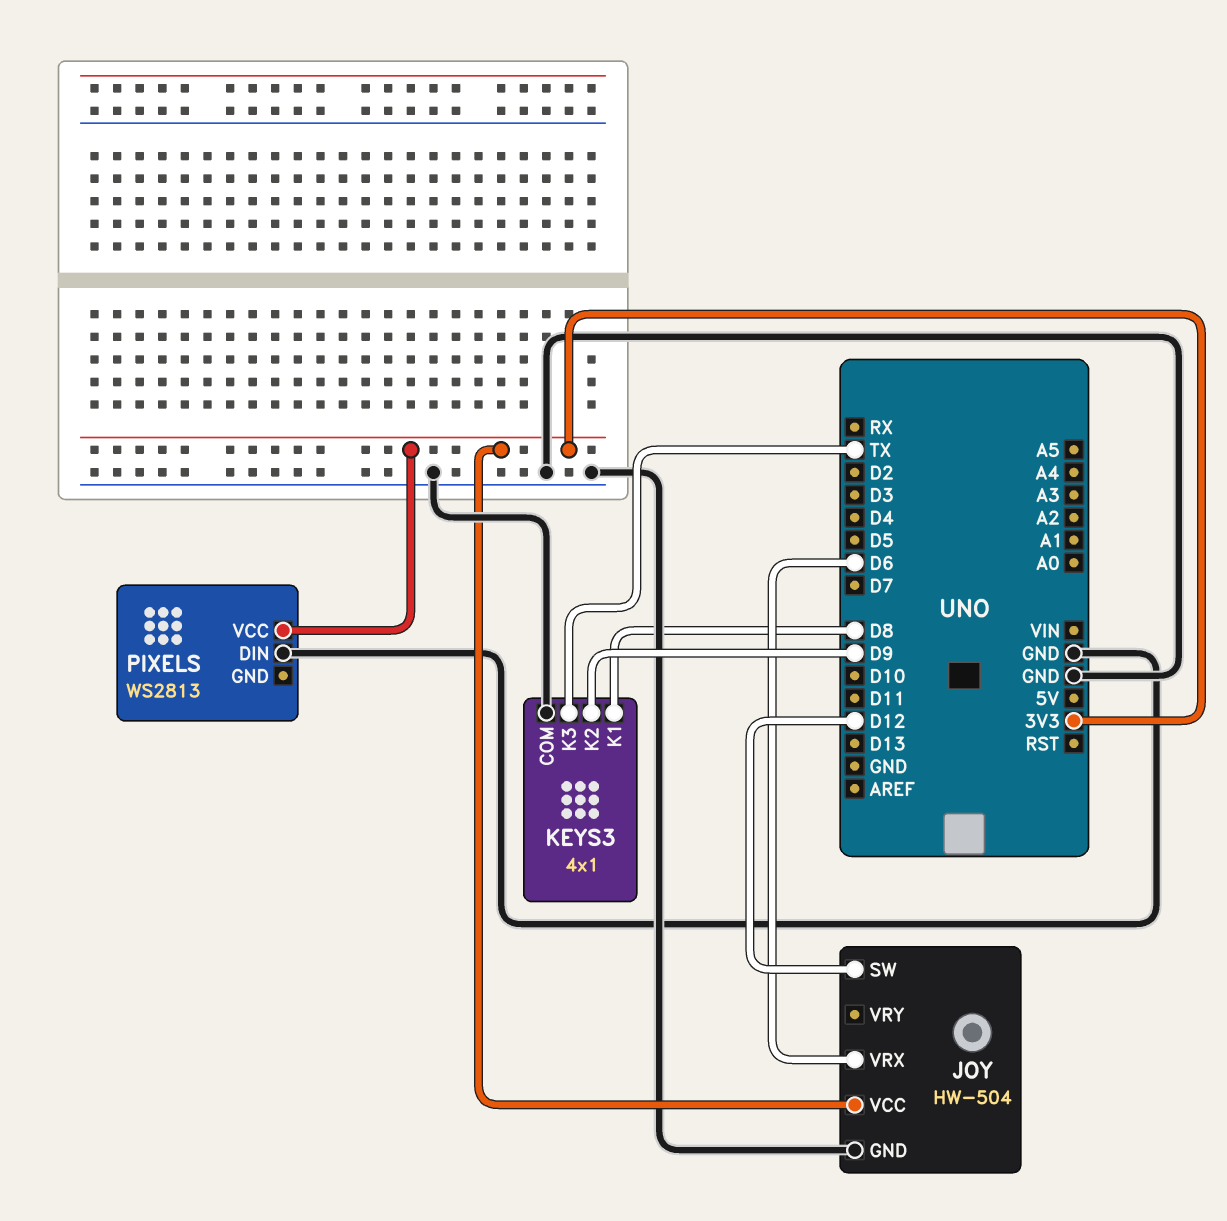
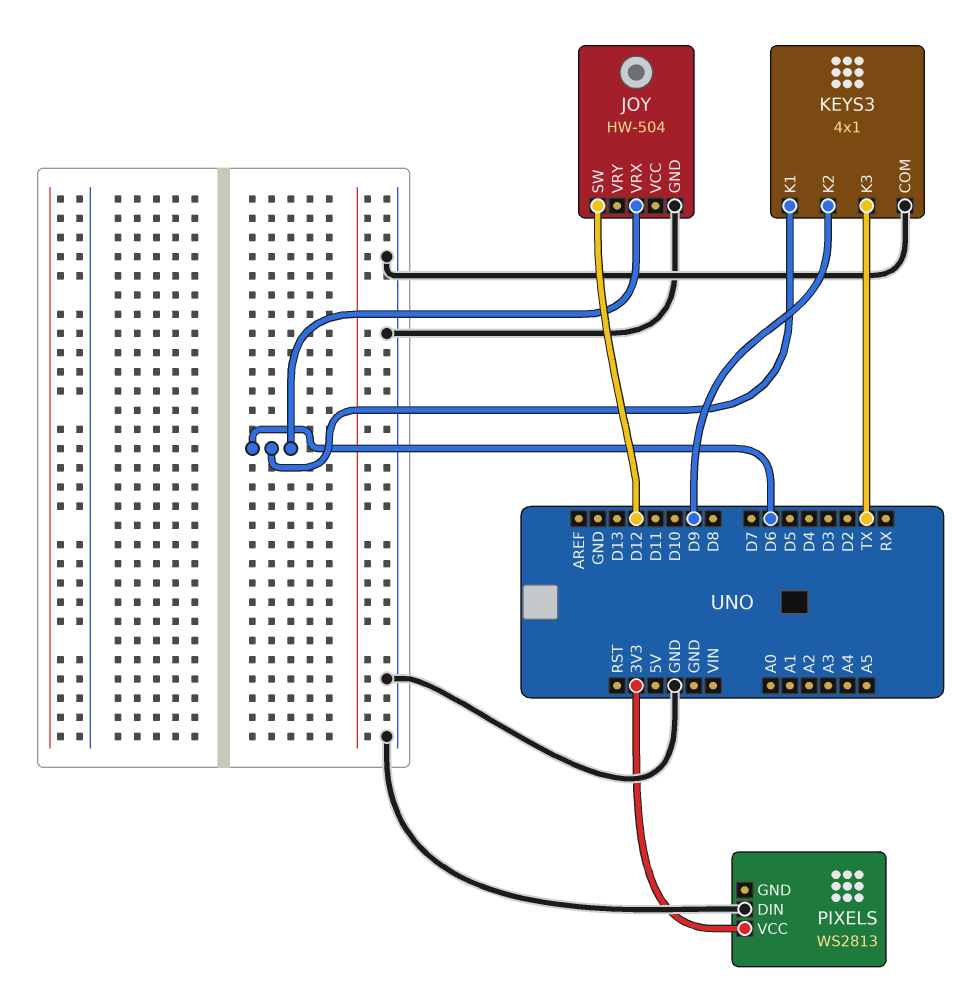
JOY pin VCC: 3V3 -> none
KEYS3 pin K1: D8 -> D6

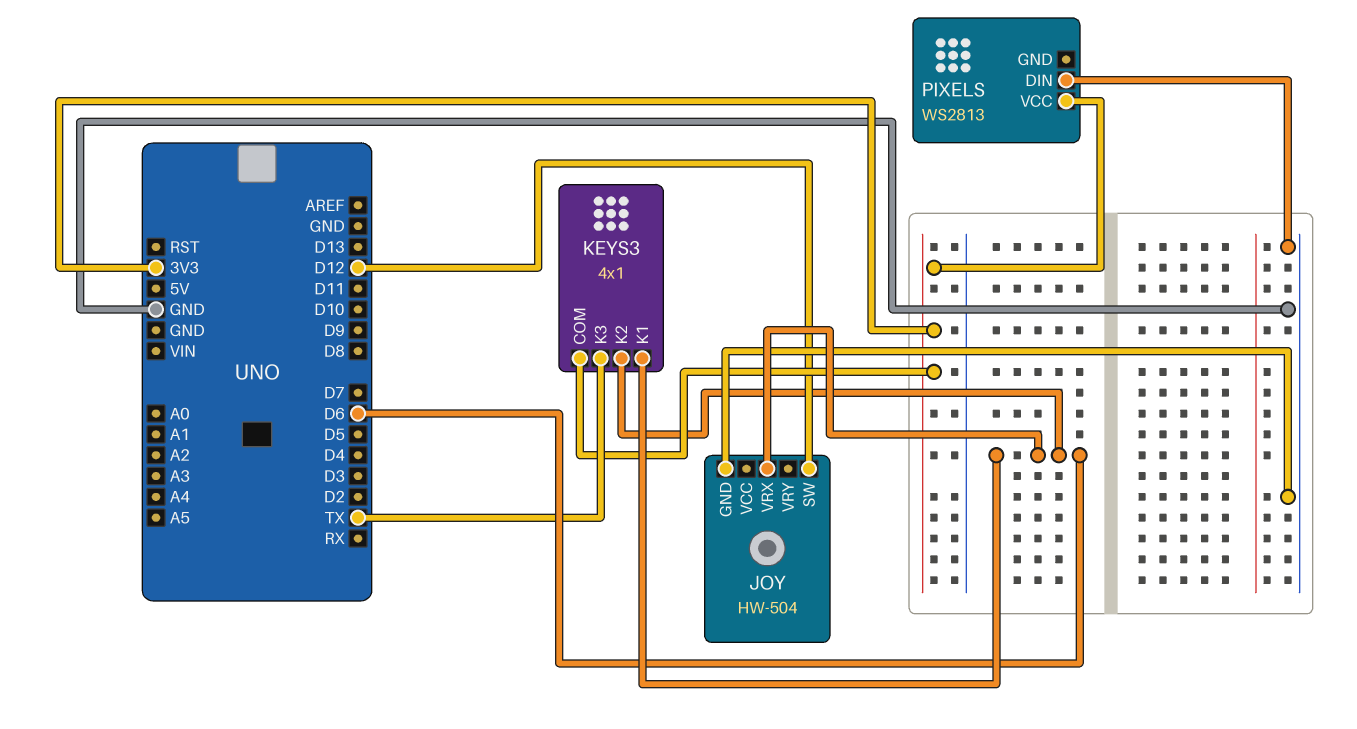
KEYS3 pin COM: GND -> 3V3
KEYS3 pin K2: D9 -> D6

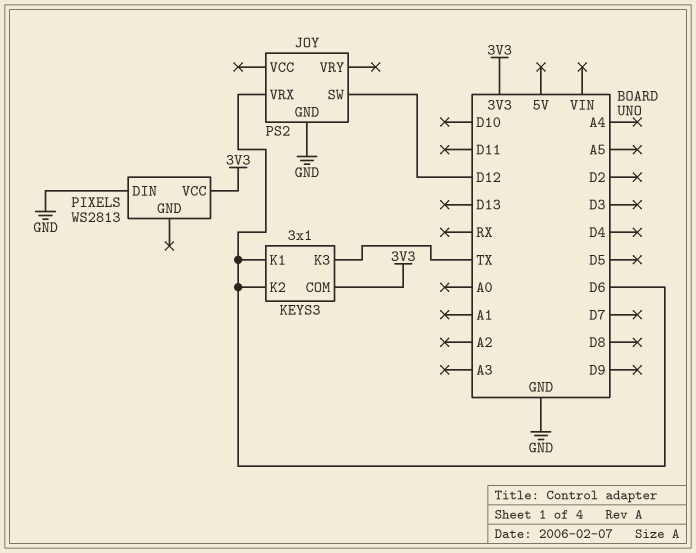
JOY: HW-504 -> PS2
KEYS3: 4x1 -> 3x1

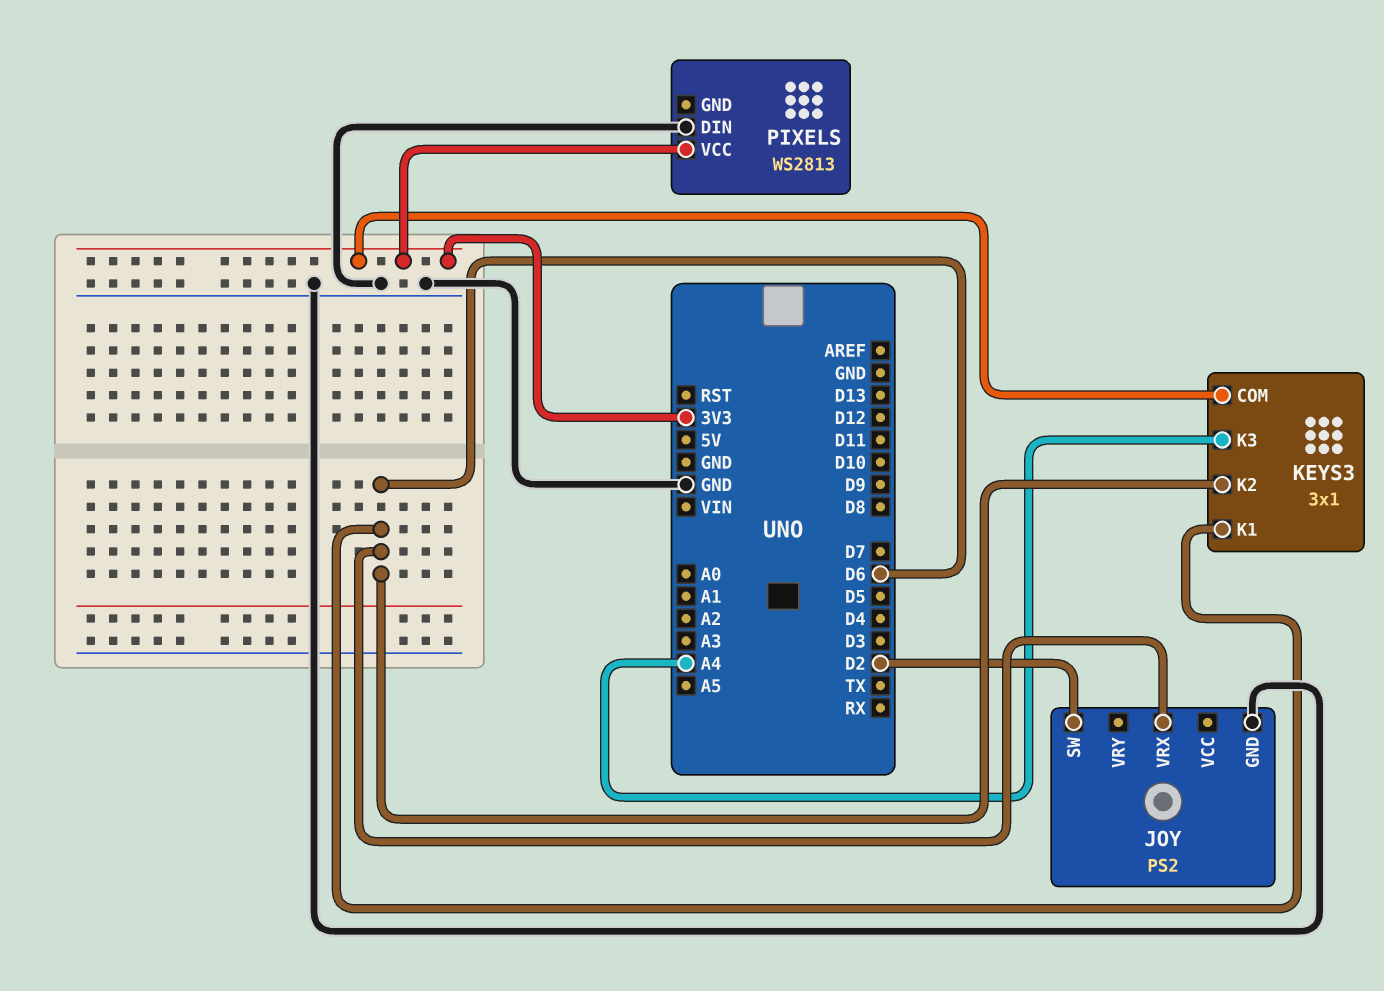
JOY pin SW: D12 -> D2
KEYS3 pin K3: TX -> A4

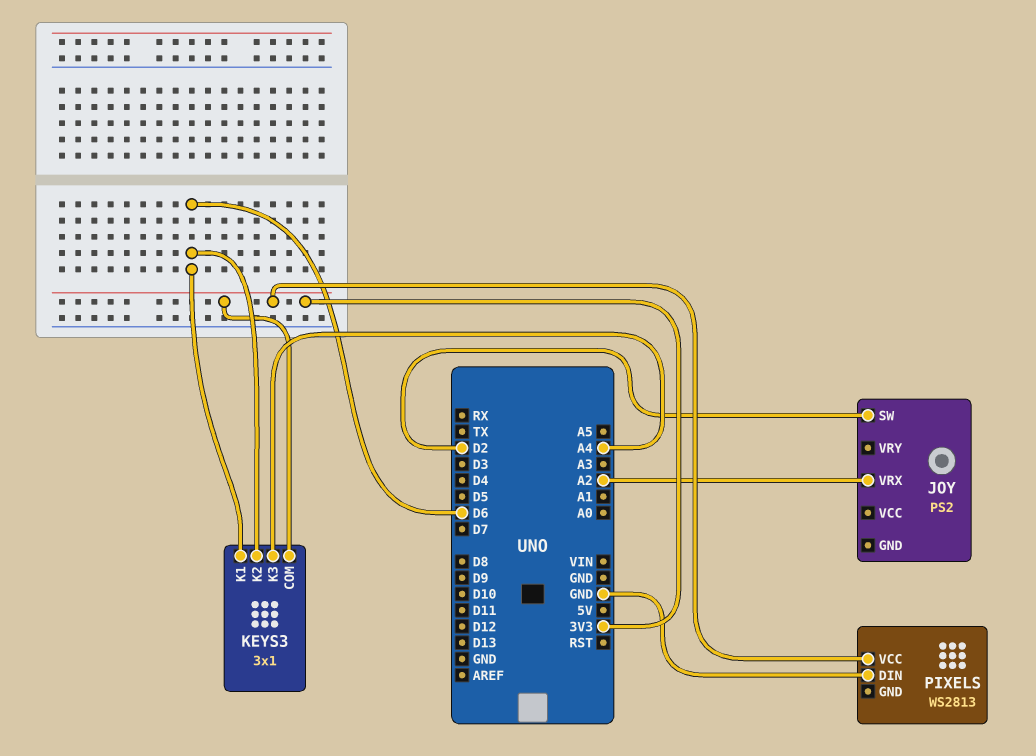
JOY pin GND: GND -> none
JOY pin VRX: D6 -> A2

